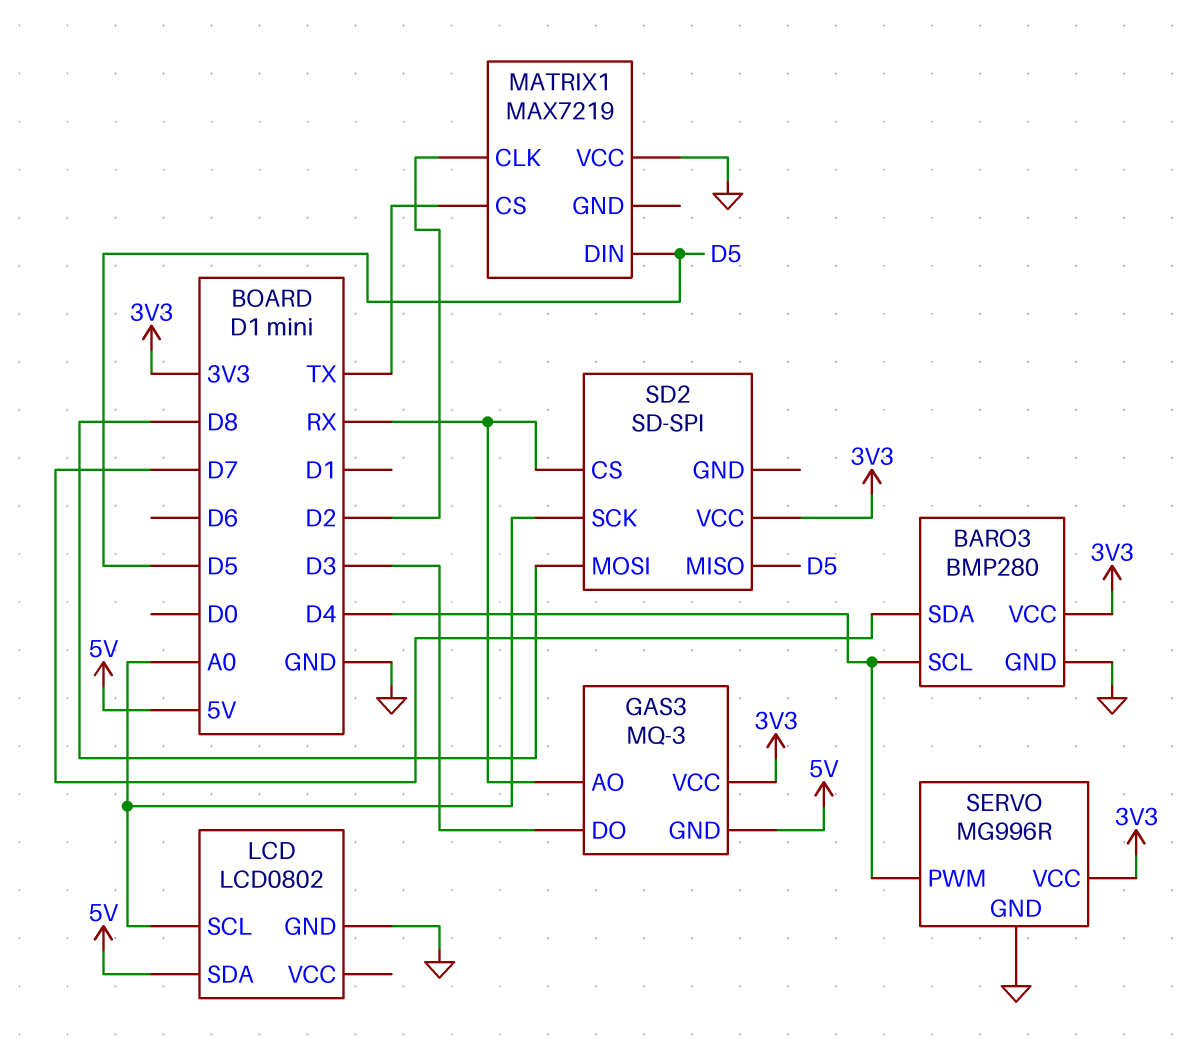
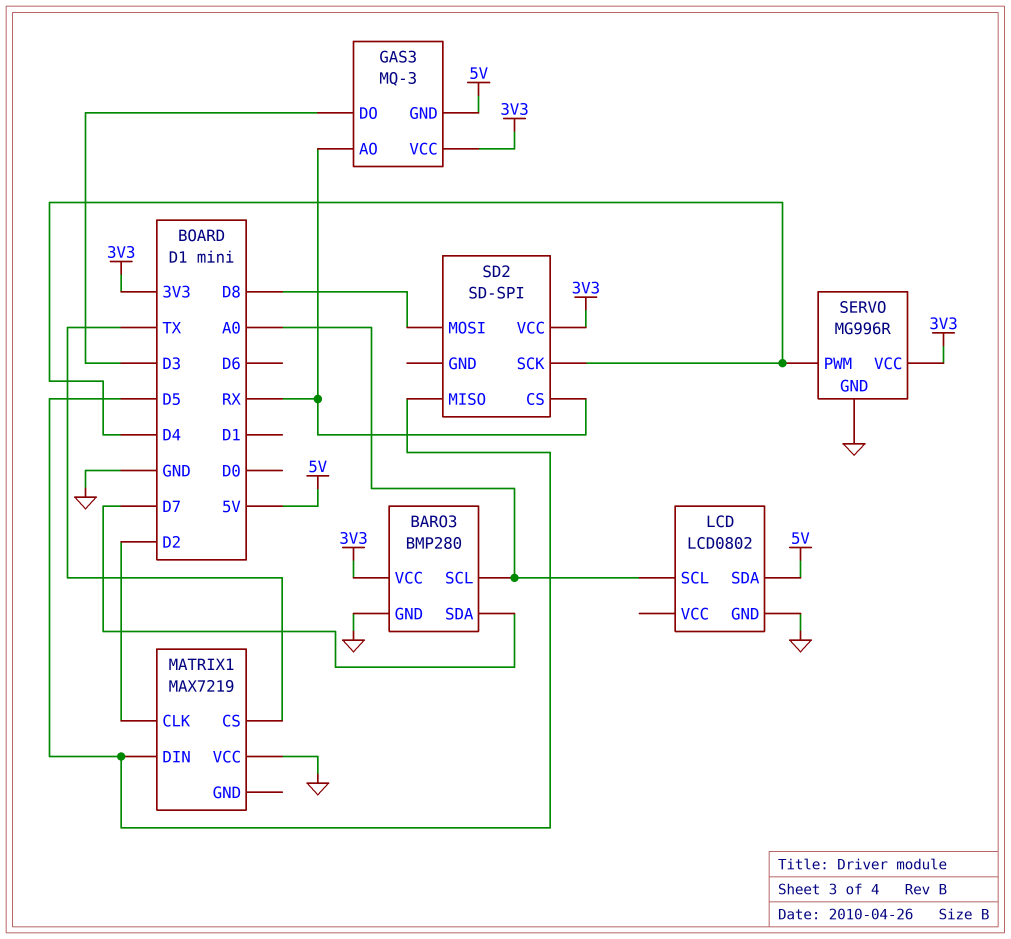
BARO3 pin SCL: D4 -> A0
SD2 pin SCK: A0 -> D4

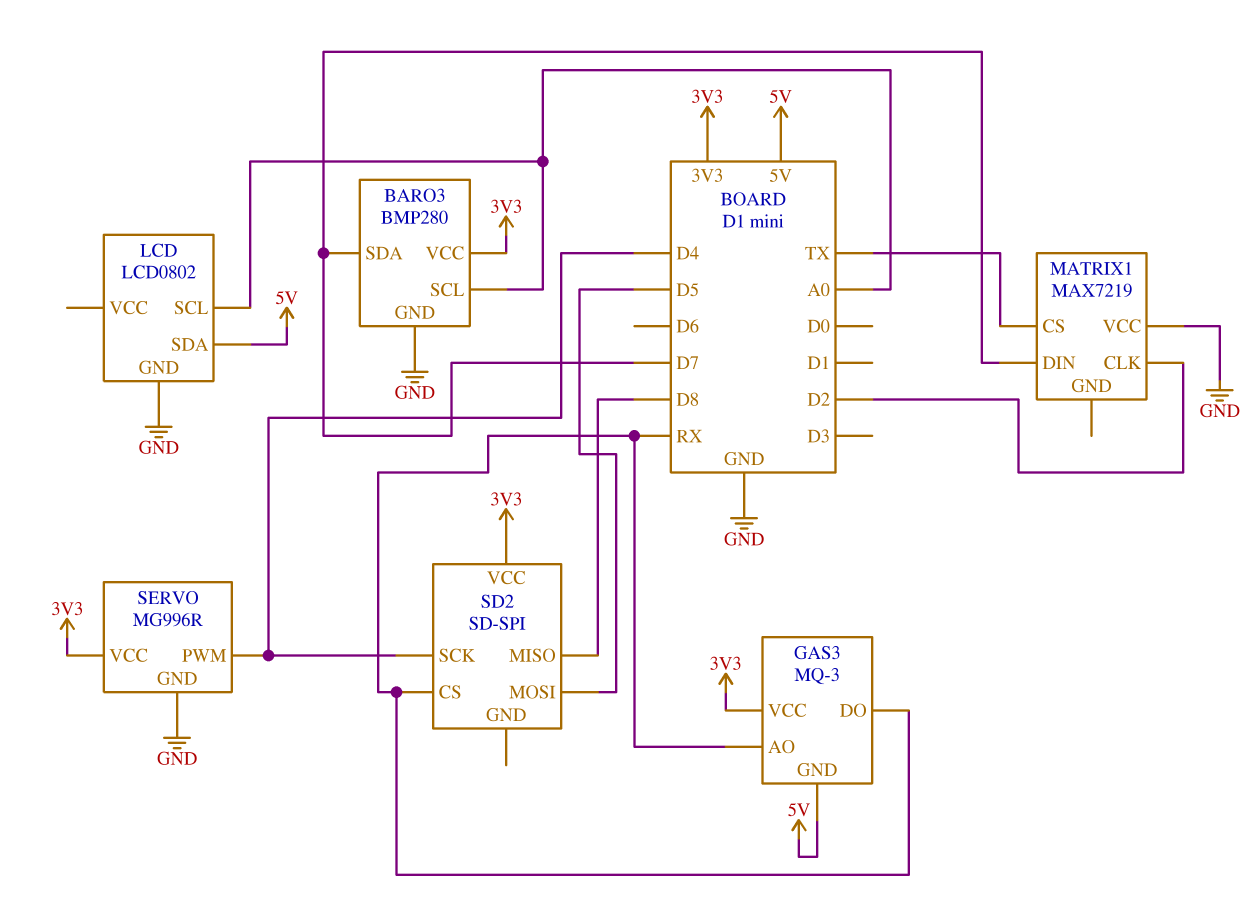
GAS3 pin DO: D3 -> RX
MATRIX1 pin DIN: D5 -> D7
SD2 pin MISO: D5 -> D8
SD2 pin MOSI: D8 -> D5

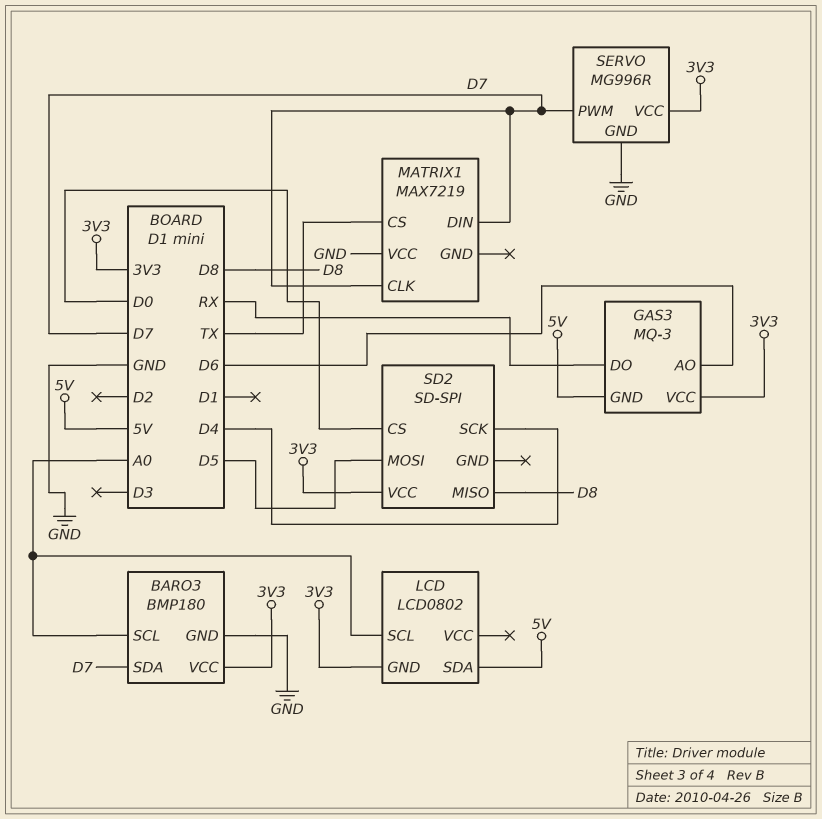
BARO3: BMP280 -> BMP180
GAS3 pin AO: RX -> D6
LCD pin GND: GND -> 3V3
MATRIX1 pin CLK: D2 -> D7
SD2 pin CS: RX -> D0
SERVO pin PWM: D4 -> D7

